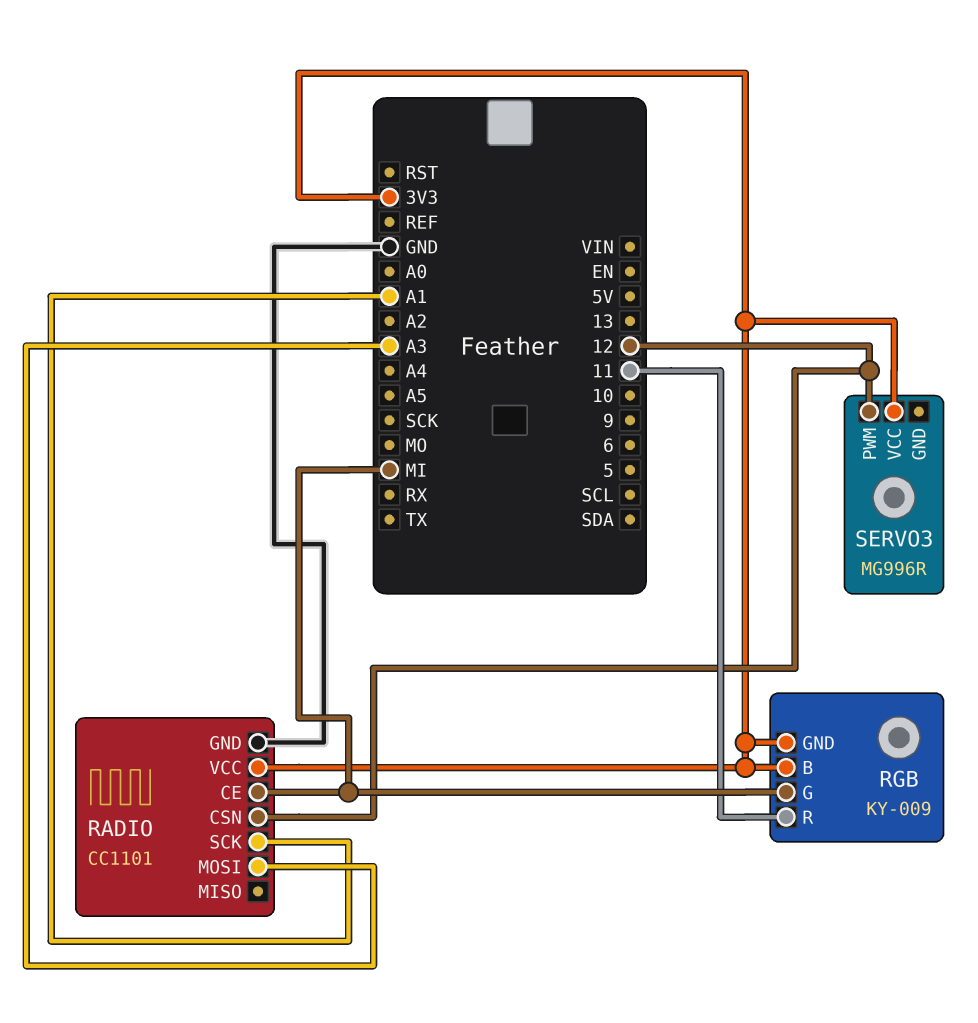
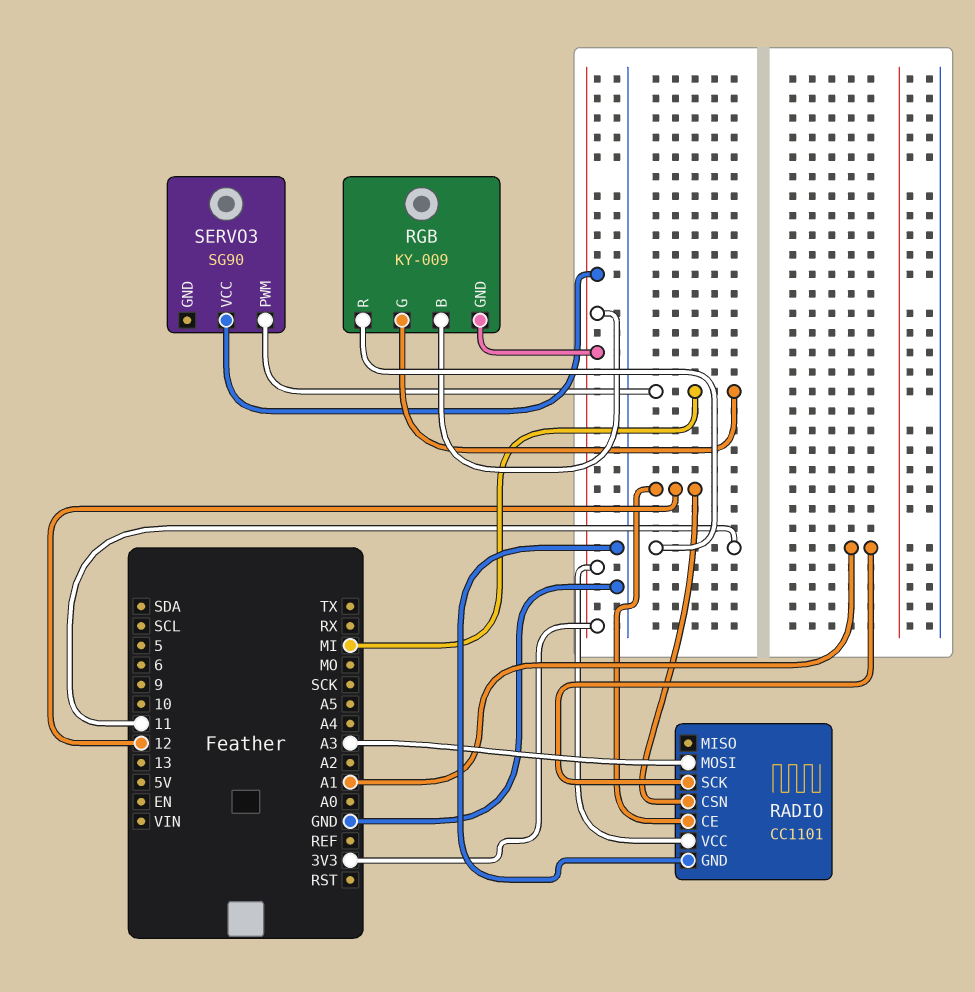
RADIO pin CE: MI -> 12
SERVO3: MG996R -> SG90
SERVO3 pin PWM: 12 -> MI

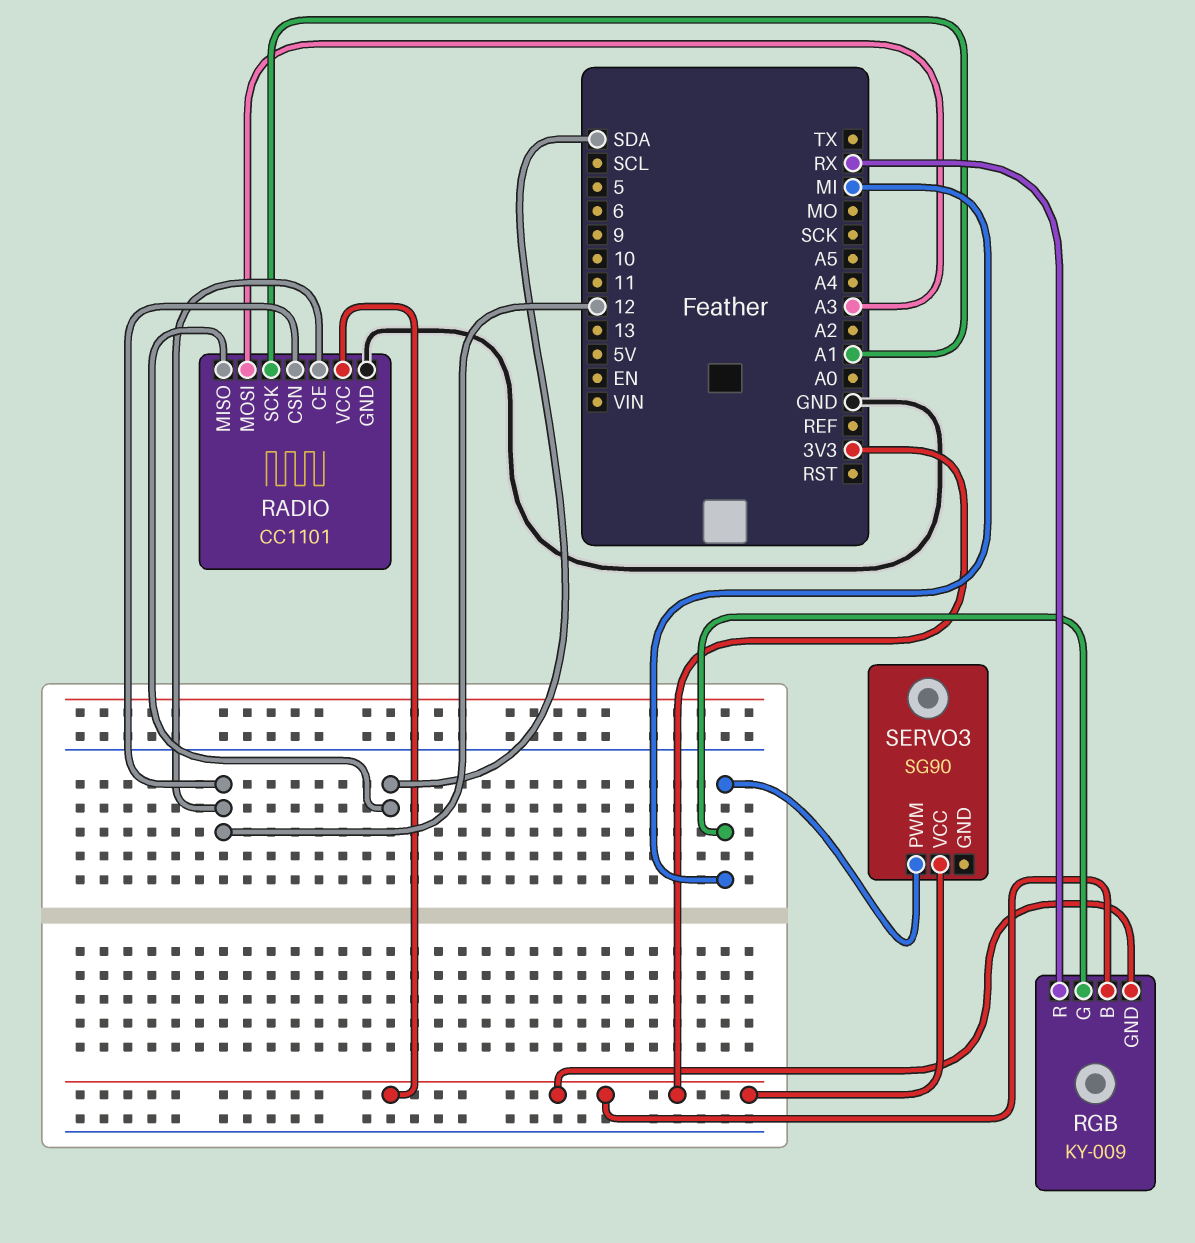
RADIO pin MISO: none -> SDA
RGB pin R: 11 -> RX

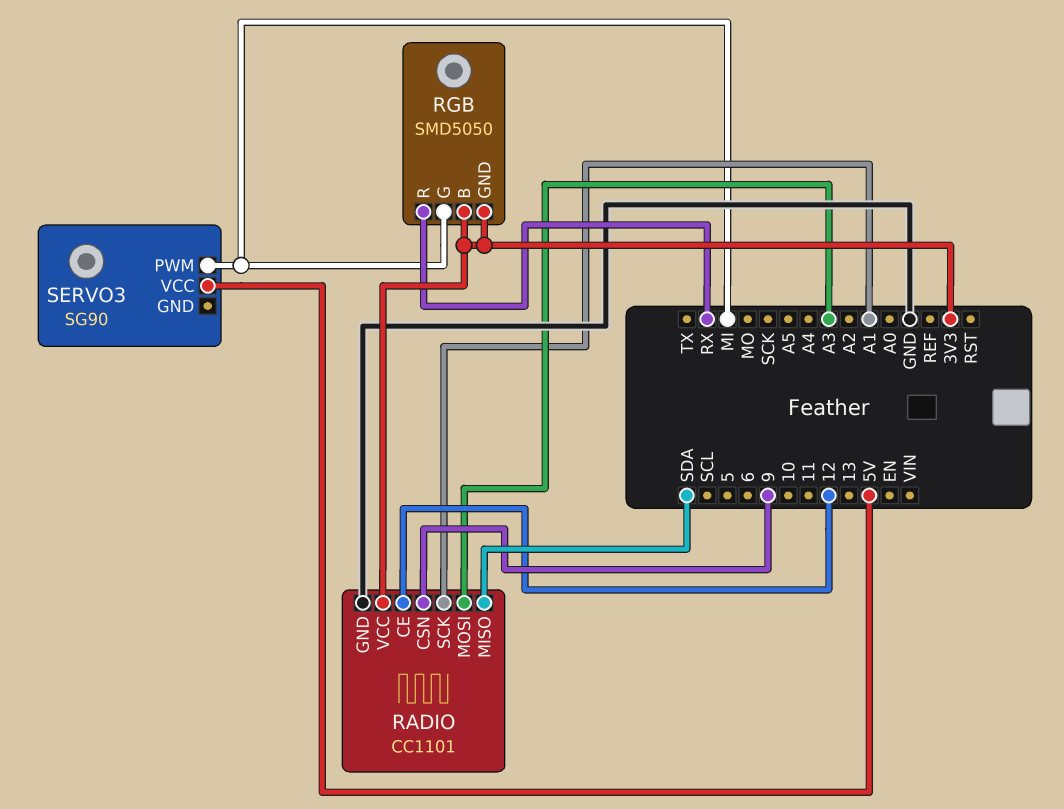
RADIO pin CSN: 12 -> 9
RGB: KY-009 -> SMD5050
SERVO3 pin VCC: 3V3 -> 5V

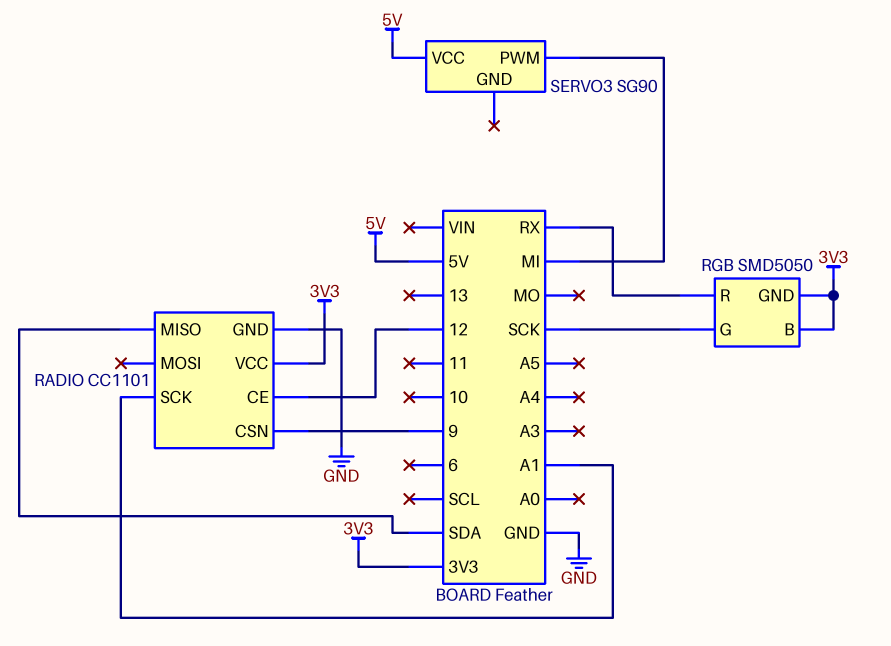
RADIO pin MOSI: A3 -> none
RGB pin G: MI -> SCK

